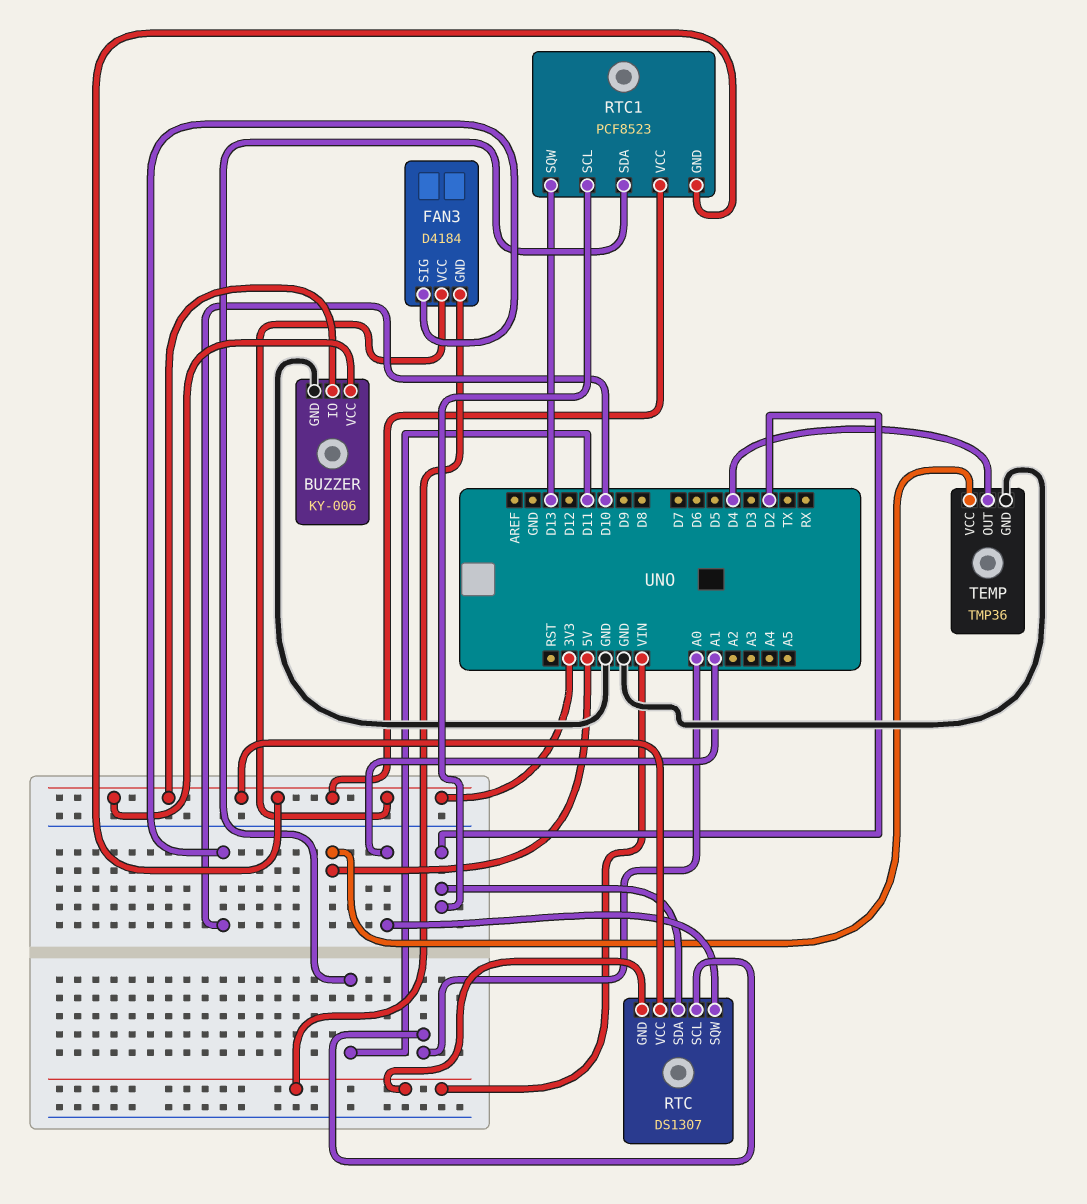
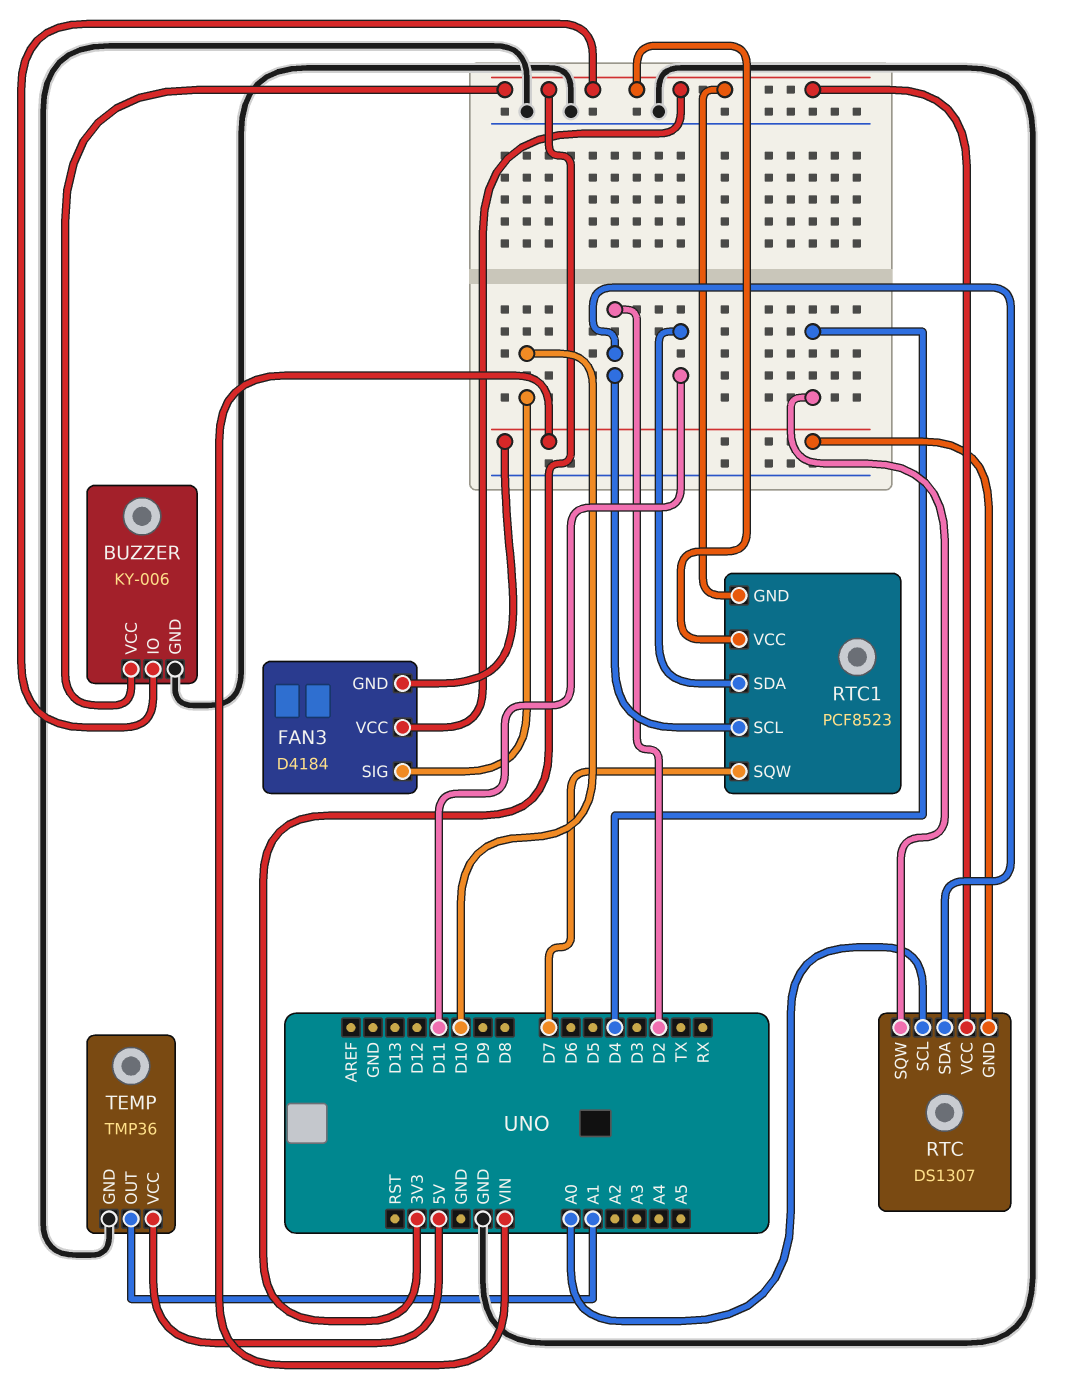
RTC pin SQW: A1 -> D4
RTC1 pin SQW: D13 -> D7
TEMP pin OUT: D4 -> A1

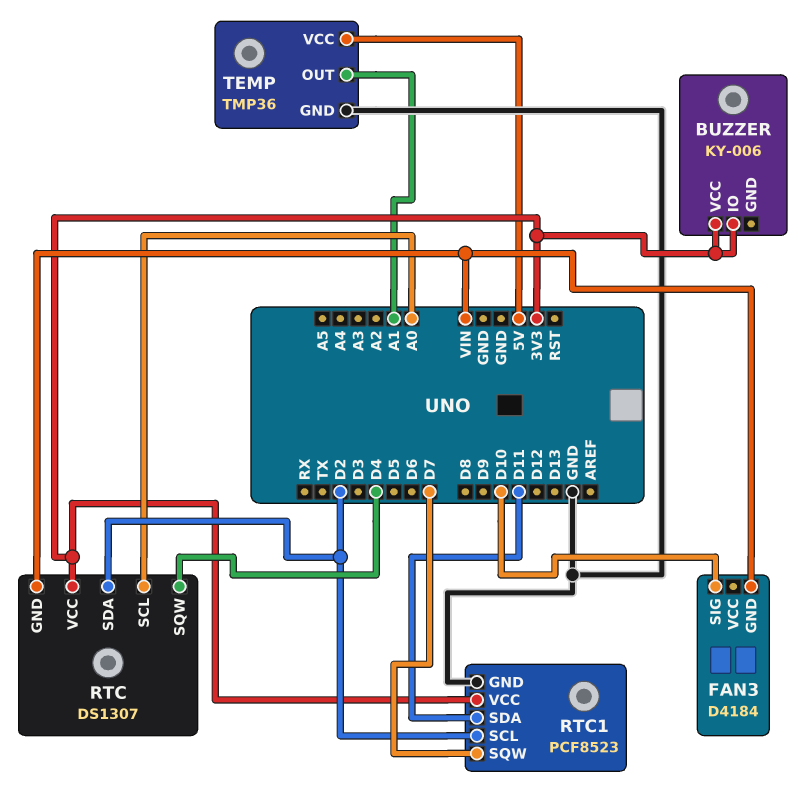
BUZZER pin GND: GND -> none
FAN3 pin VCC: 3V3 -> none
RTC1 pin GND: 3V3 -> GND

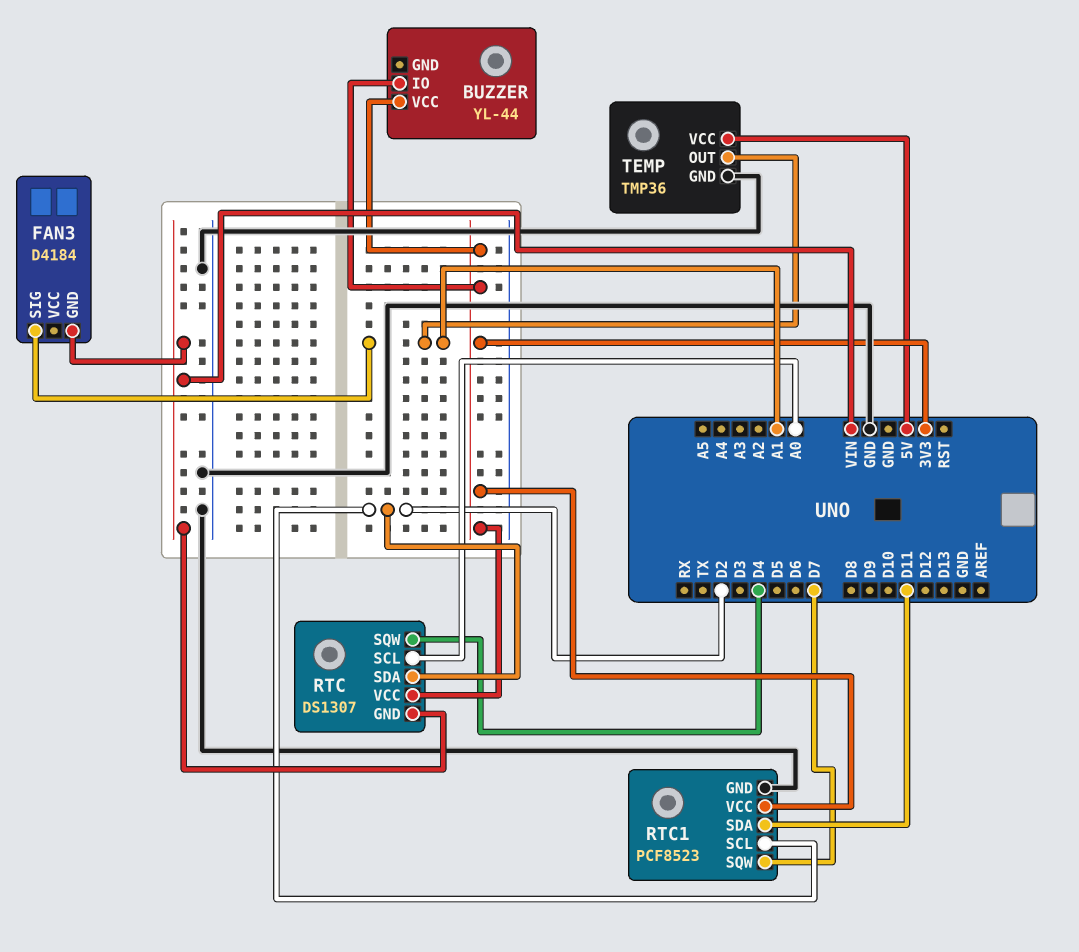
BUZZER: KY-006 -> YL-44
FAN3 pin SIG: D10 -> A1

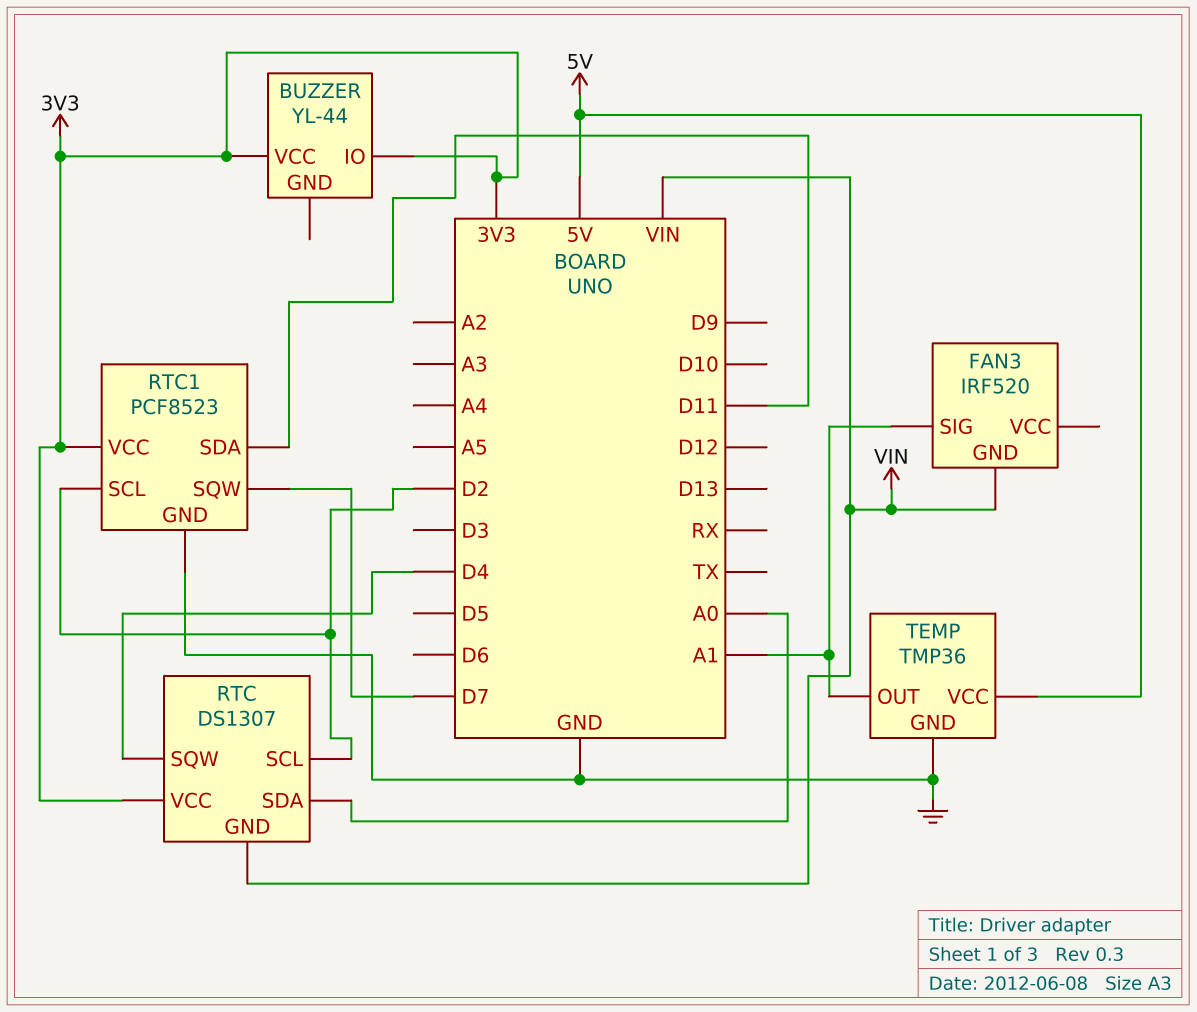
FAN3: D4184 -> IRF520
RTC pin SCL: A0 -> D2
RTC pin SDA: D2 -> A0

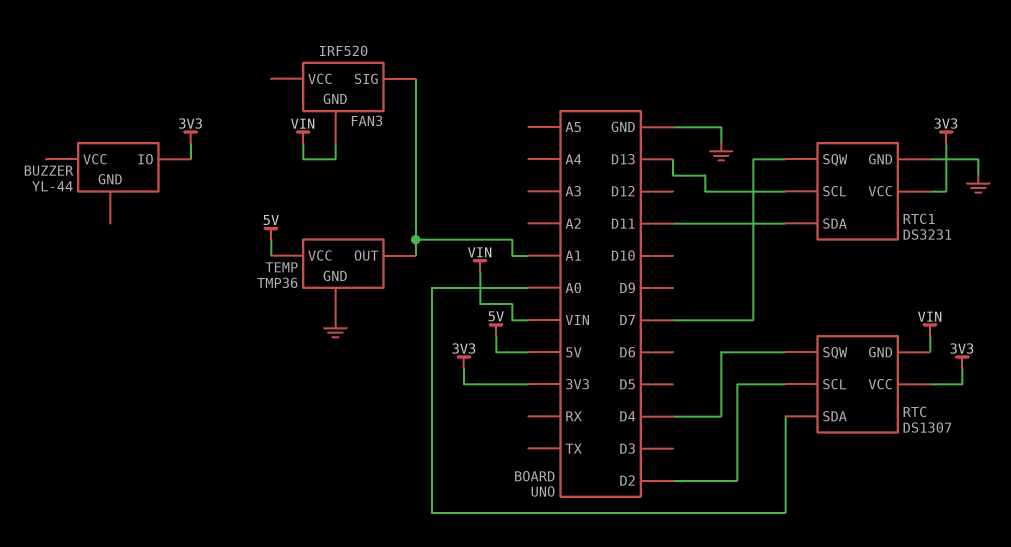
BUZZER pin VCC: 3V3 -> none
RTC1: PCF8523 -> DS3231
RTC1 pin SCL: D2 -> D13

